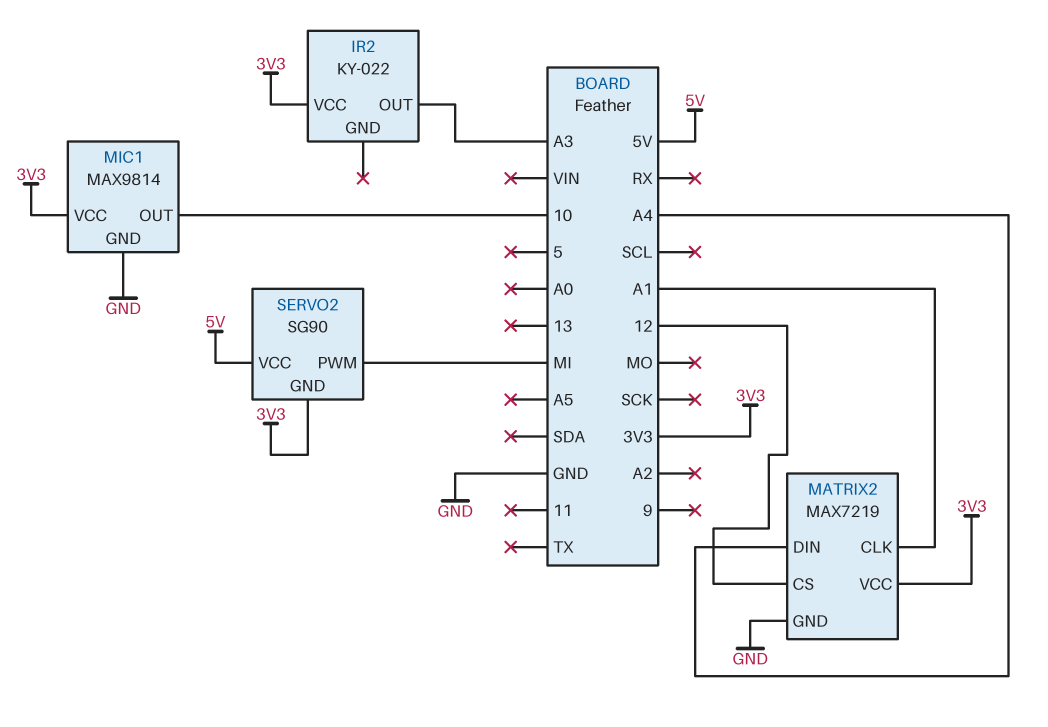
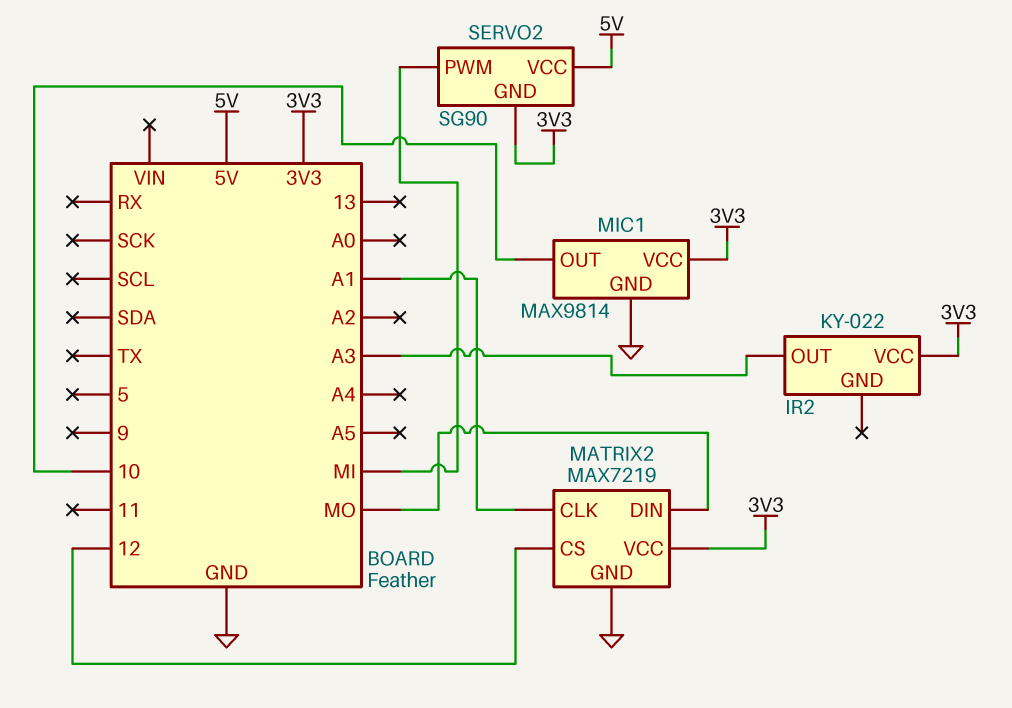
MATRIX2 pin DIN: A4 -> MO

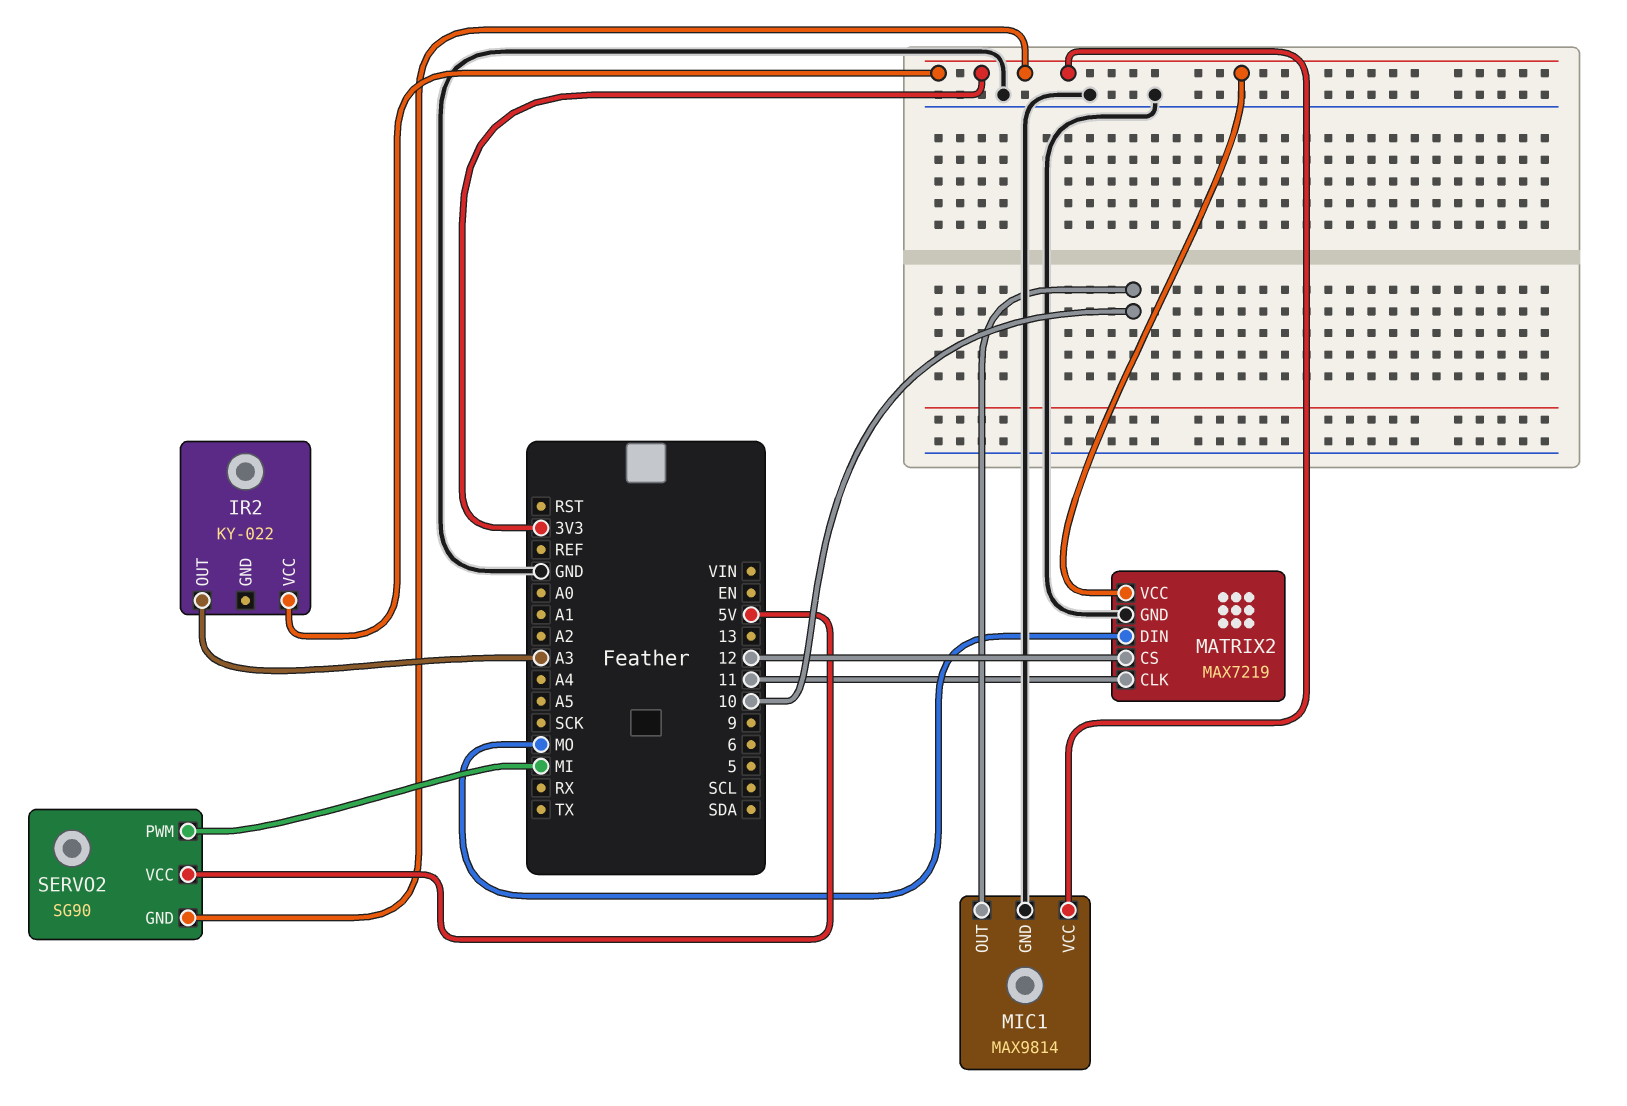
MATRIX2 pin CLK: A1 -> 11

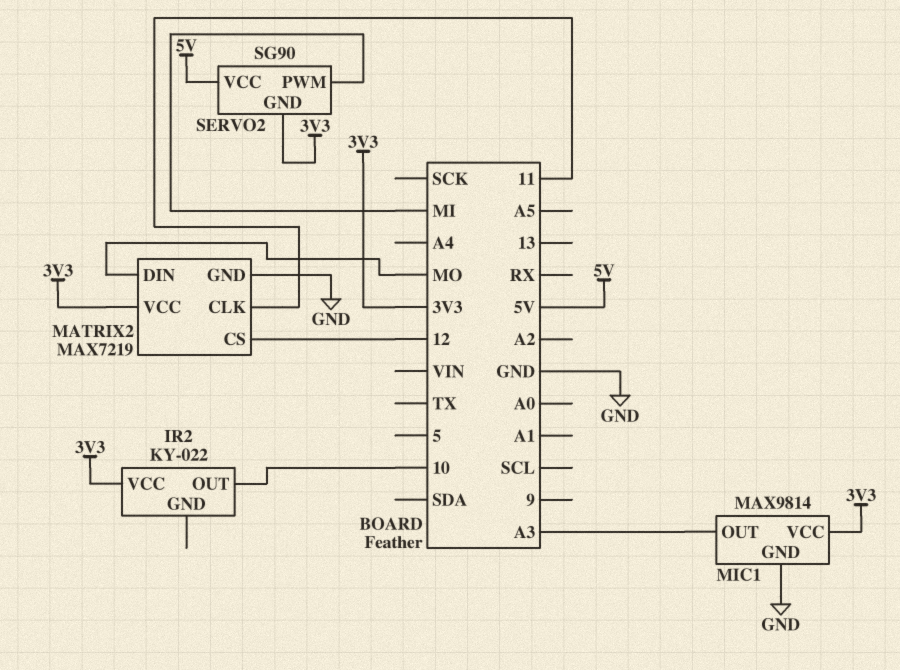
IR2 pin OUT: A3 -> 10
MIC1 pin OUT: 10 -> A3

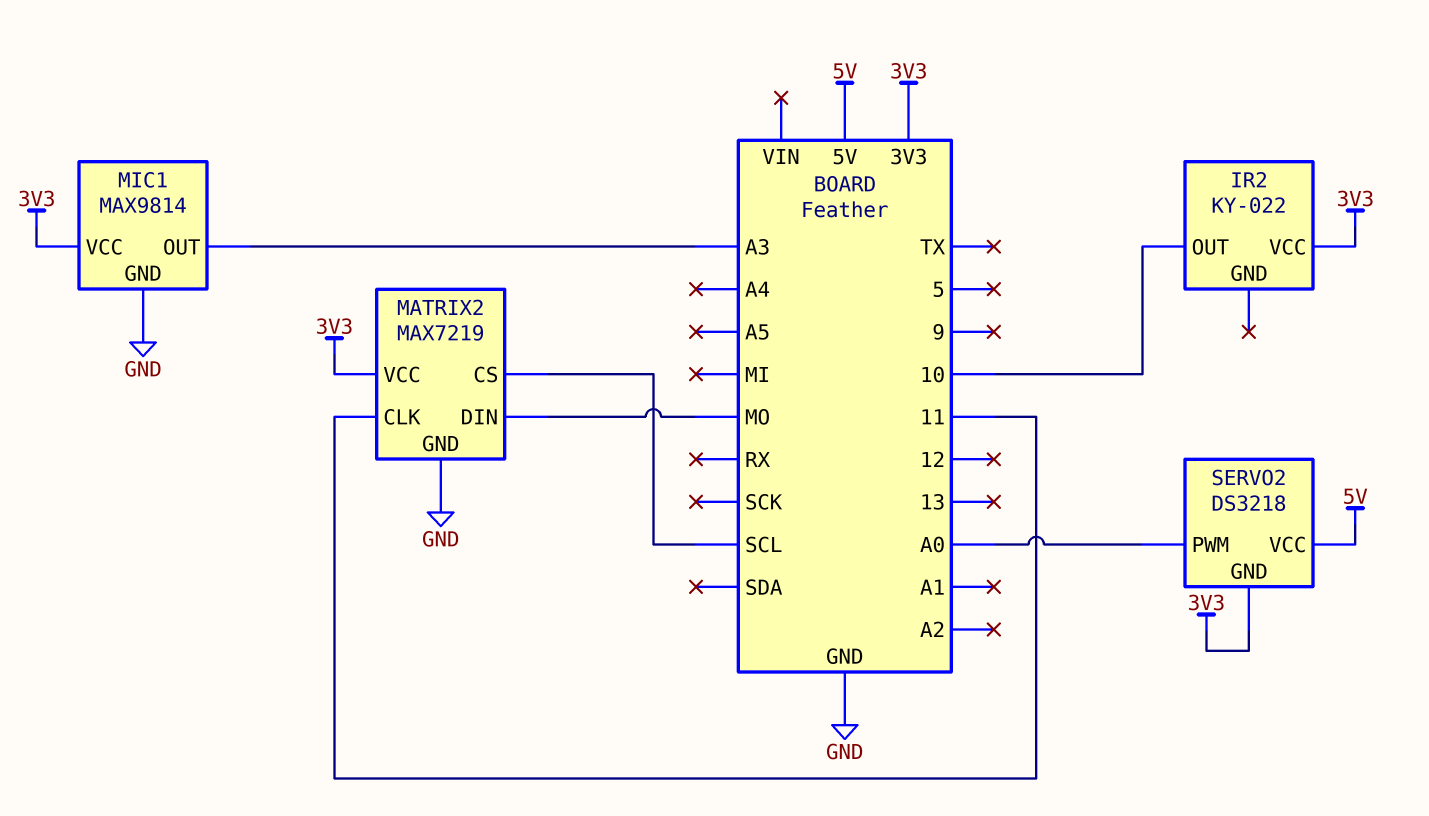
MATRIX2 pin CS: 12 -> SCL
SERVO2: SG90 -> DS3218
SERVO2 pin PWM: MI -> A0

